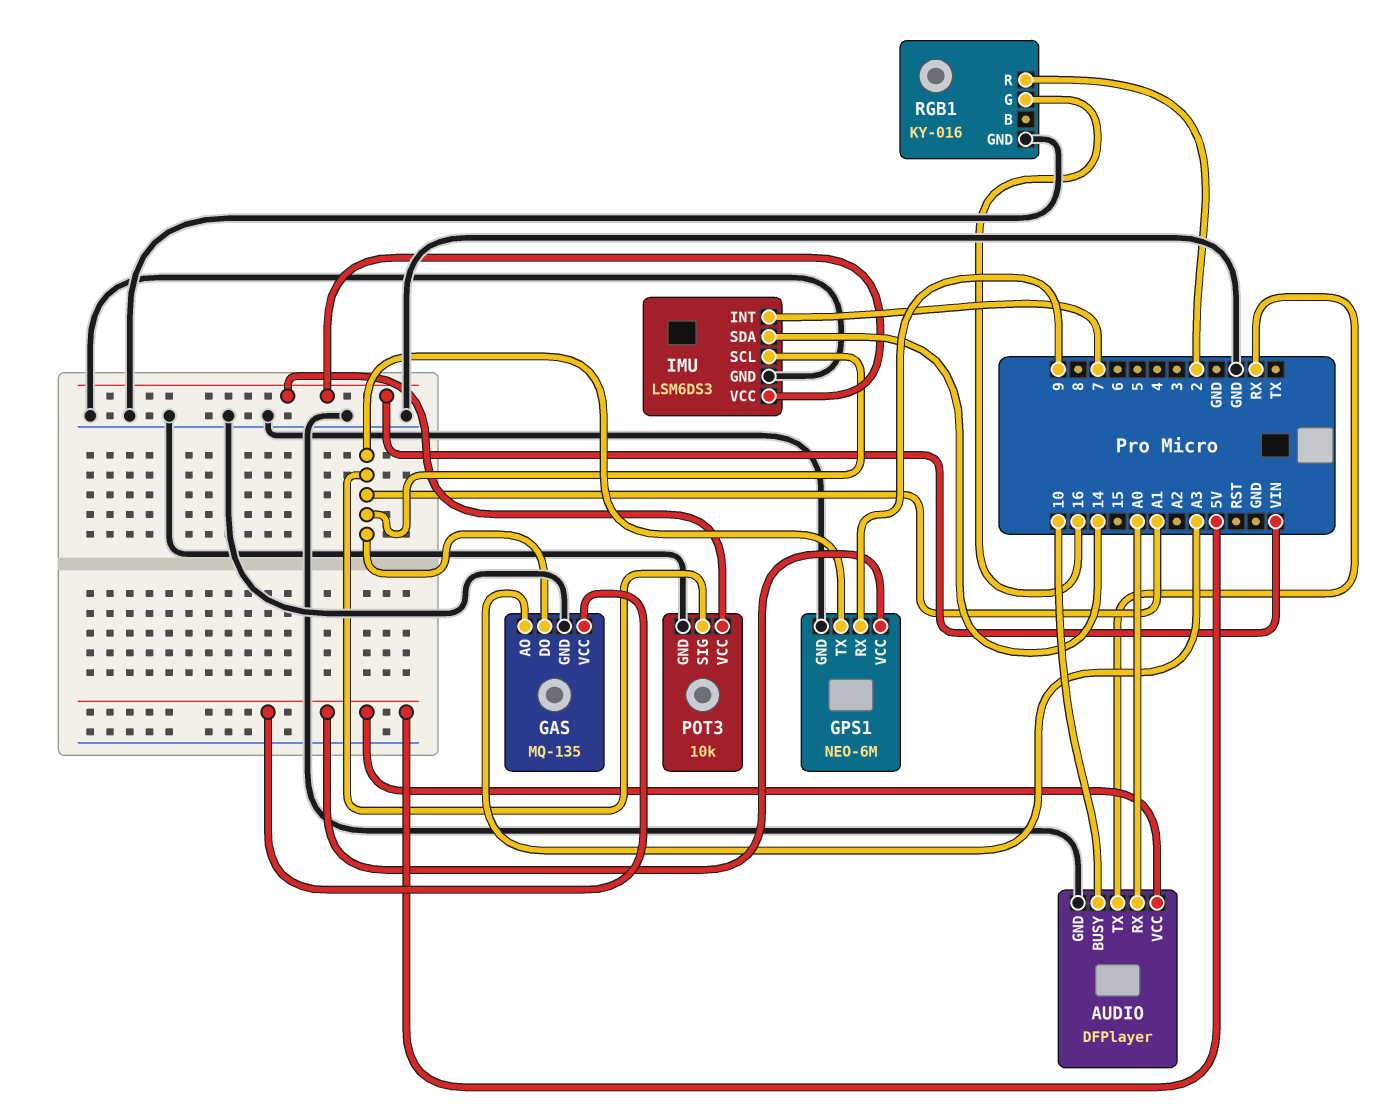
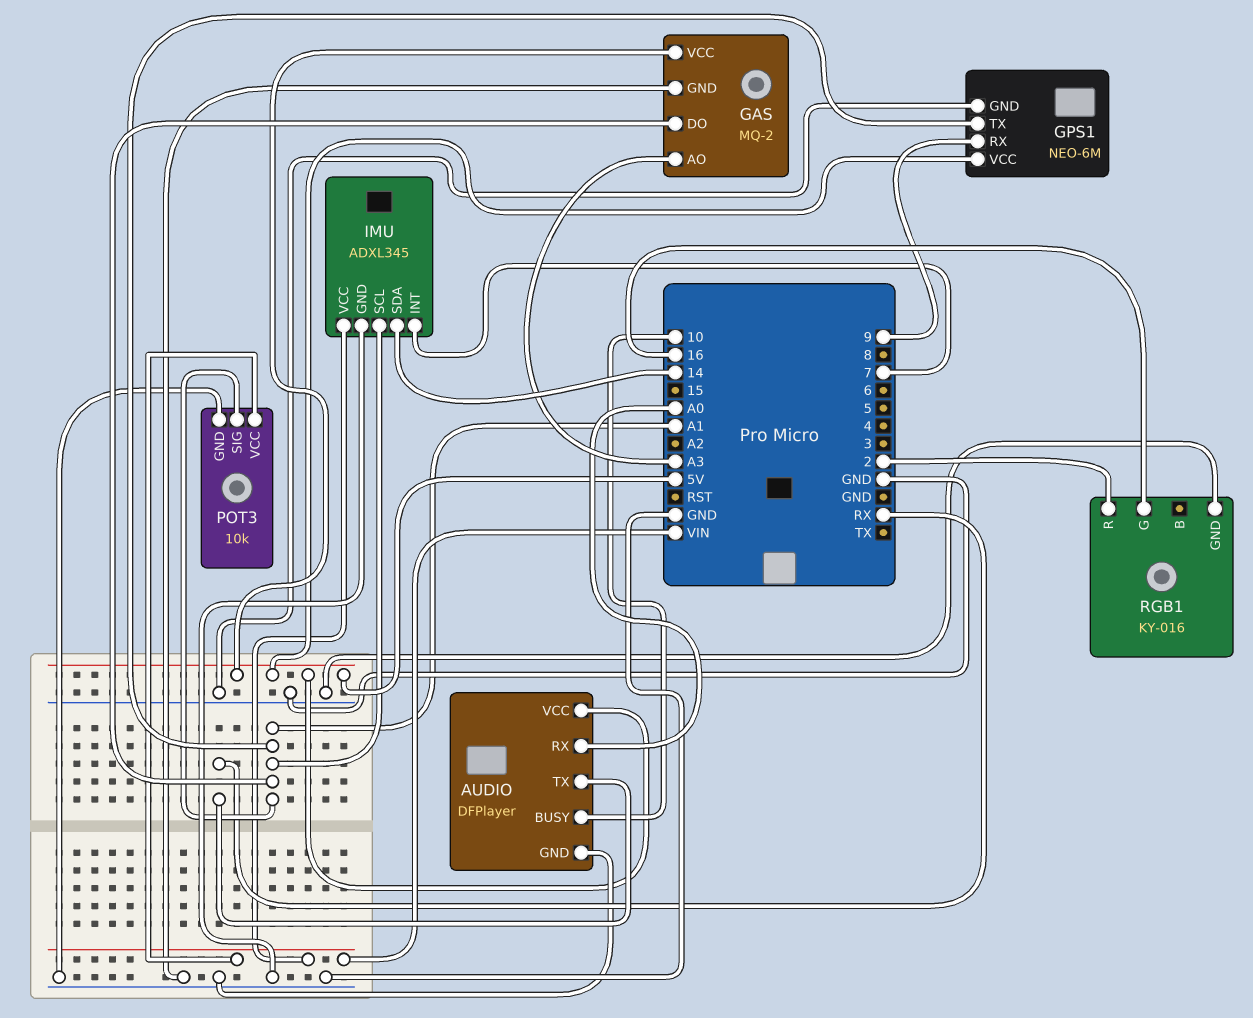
GAS: MQ-135 -> MQ-2
IMU: LSM6DS3 -> ADXL345

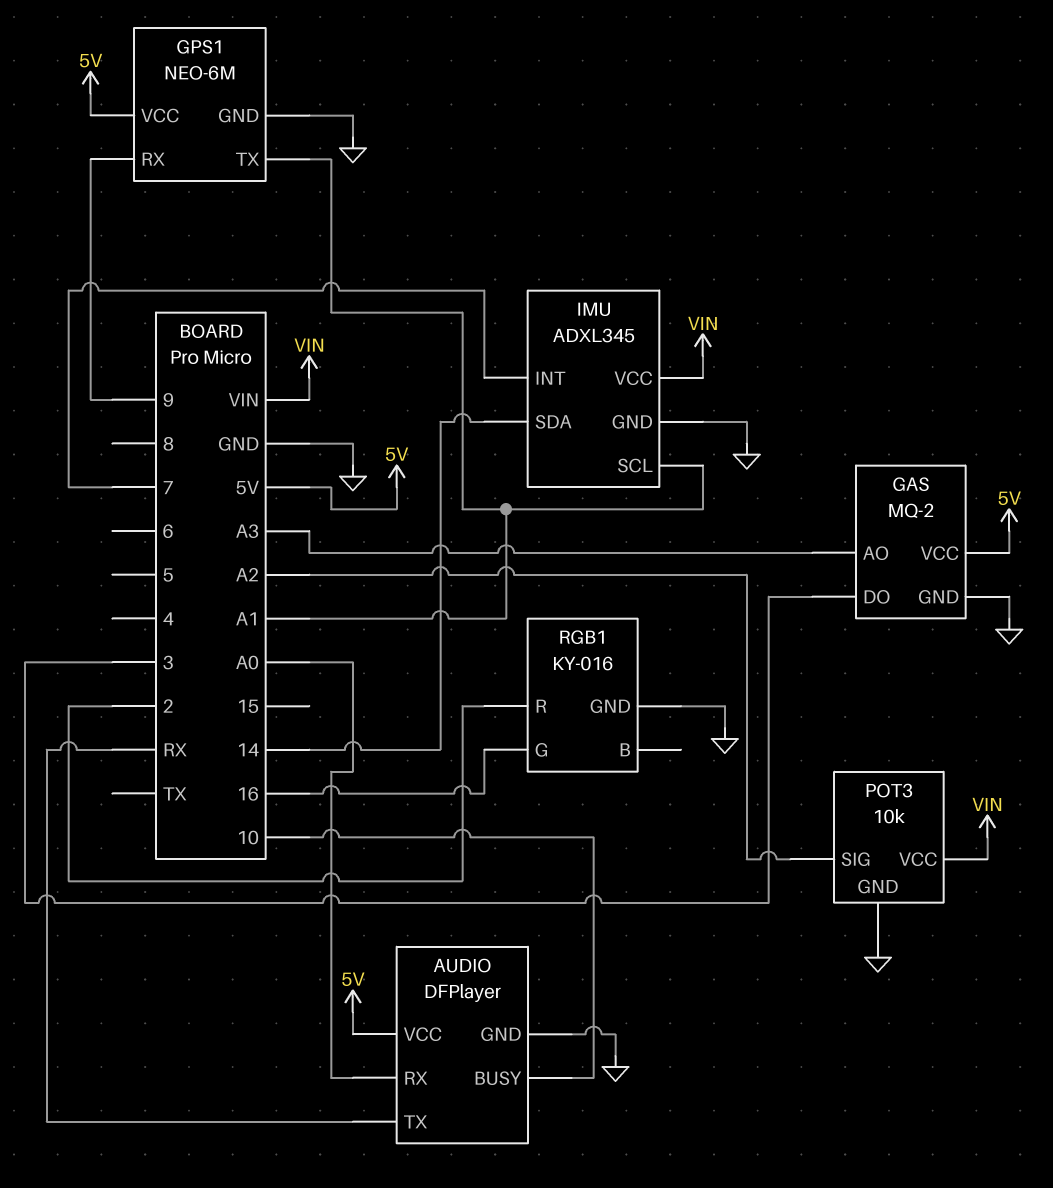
GAS pin DO: A1 -> 3
POT3 pin SIG: A1 -> A2

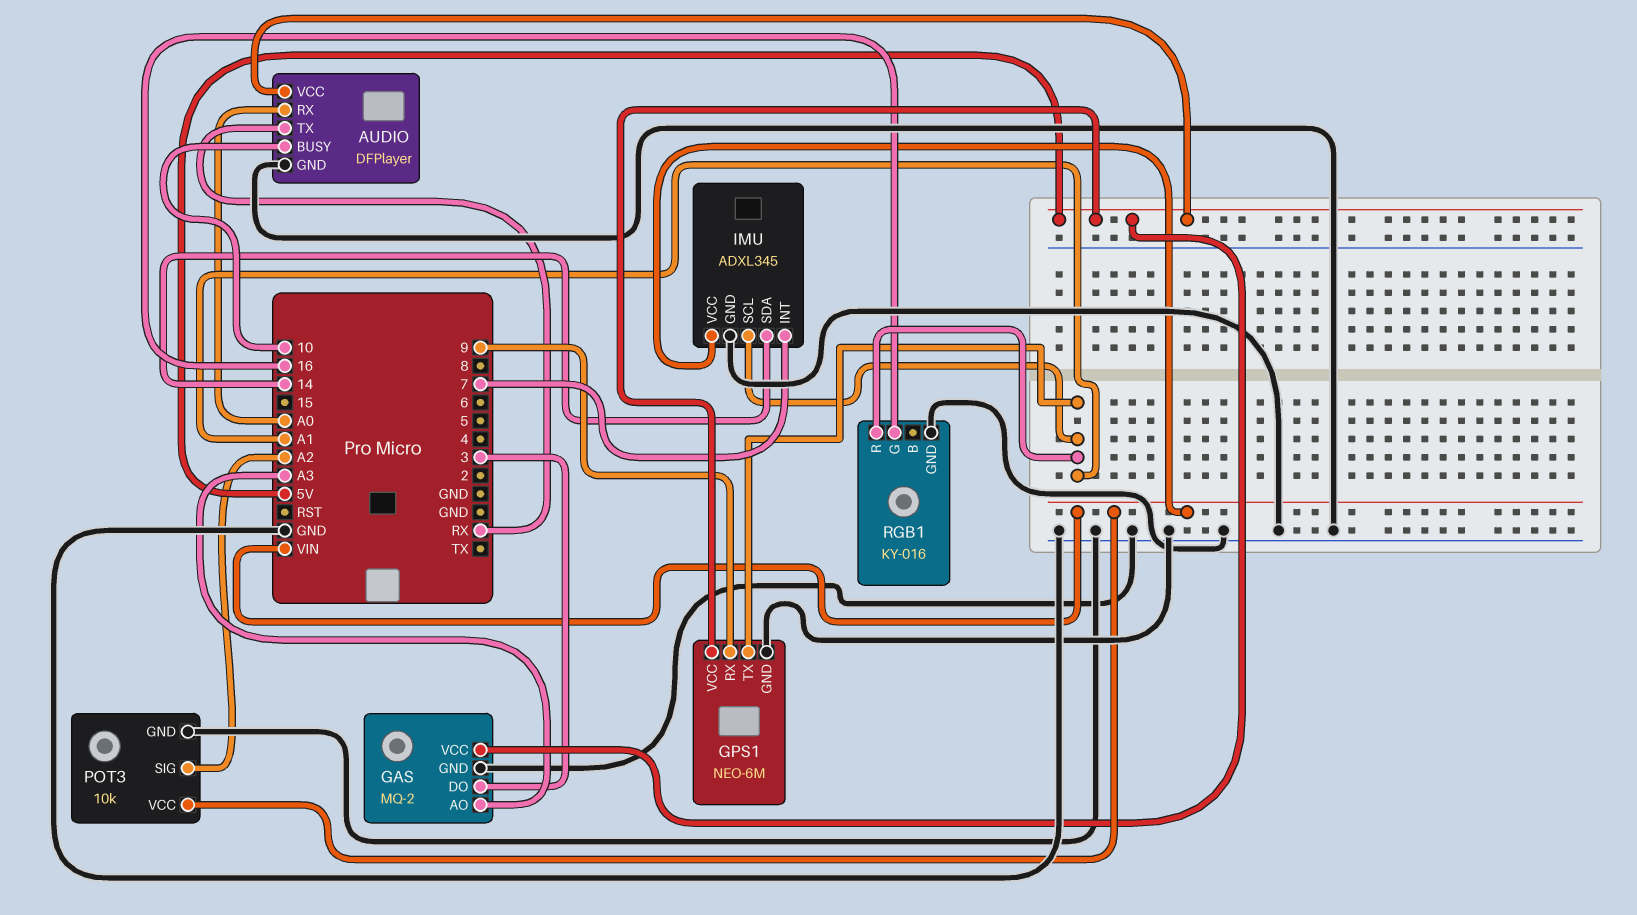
RGB1 pin R: 2 -> A1

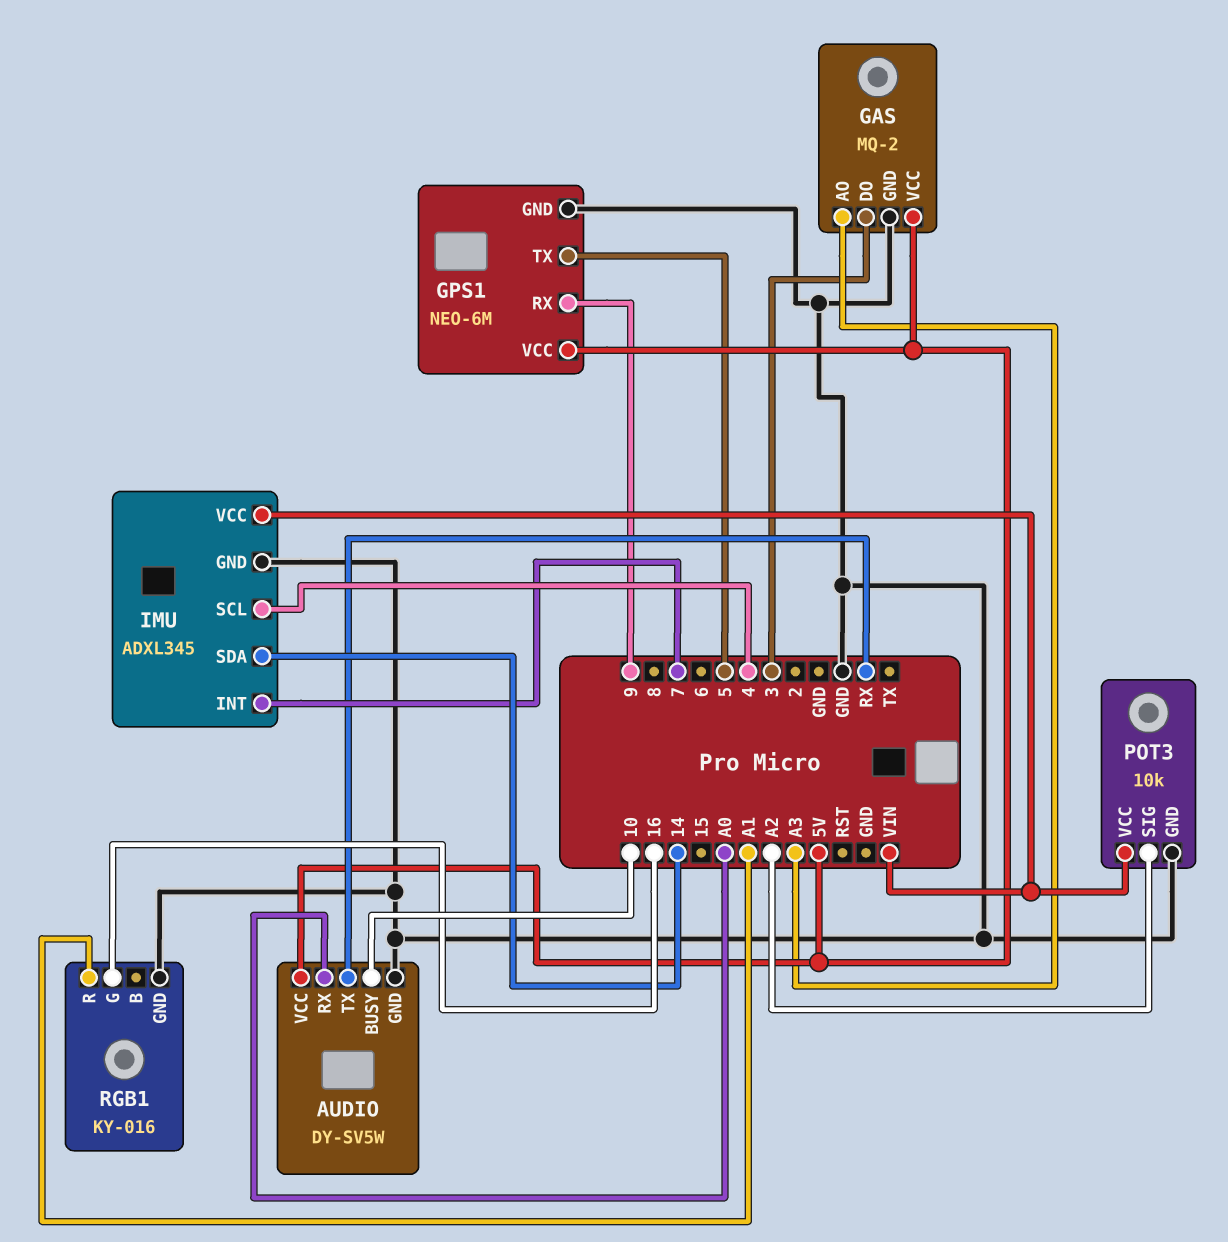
AUDIO: DFPlayer -> DY-SV5W
GPS1 pin TX: A1 -> 5
IMU pin SCL: A1 -> 4

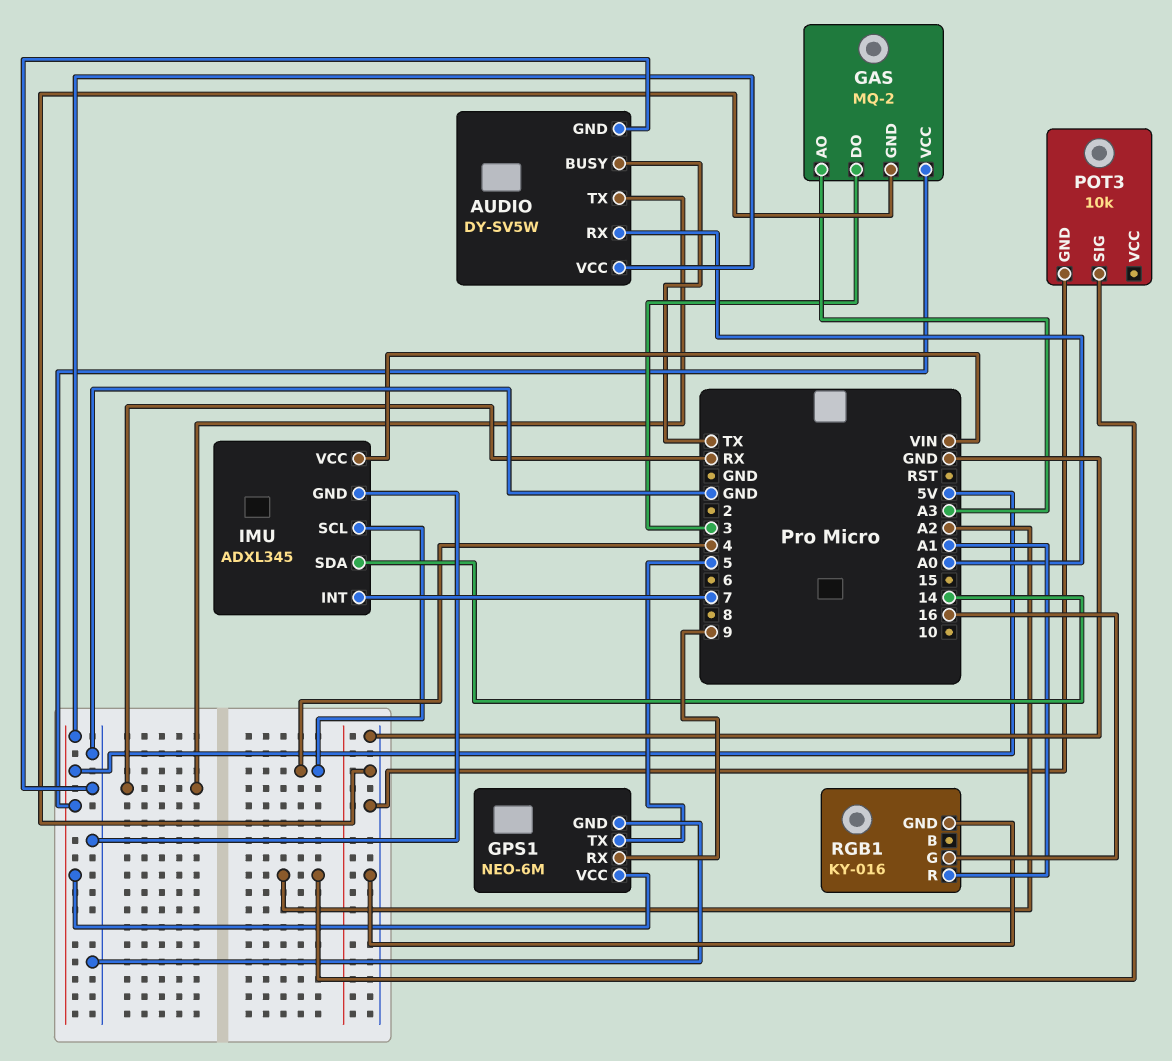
AUDIO pin BUSY: 10 -> TX
POT3 pin VCC: VIN -> none

